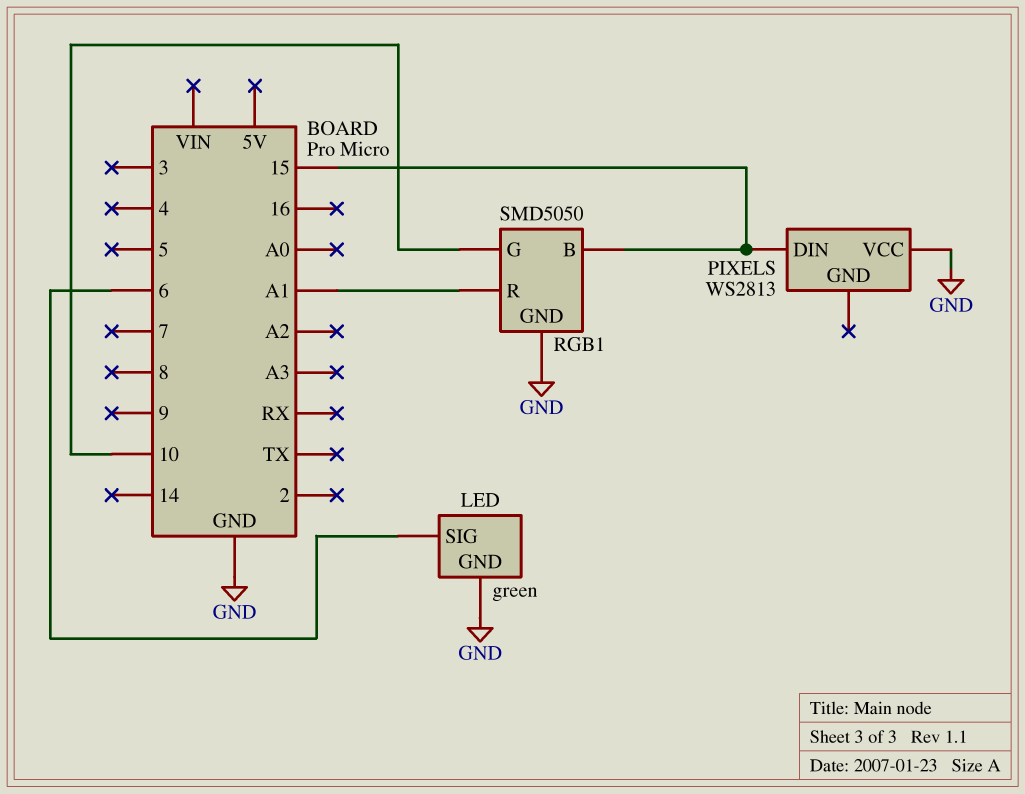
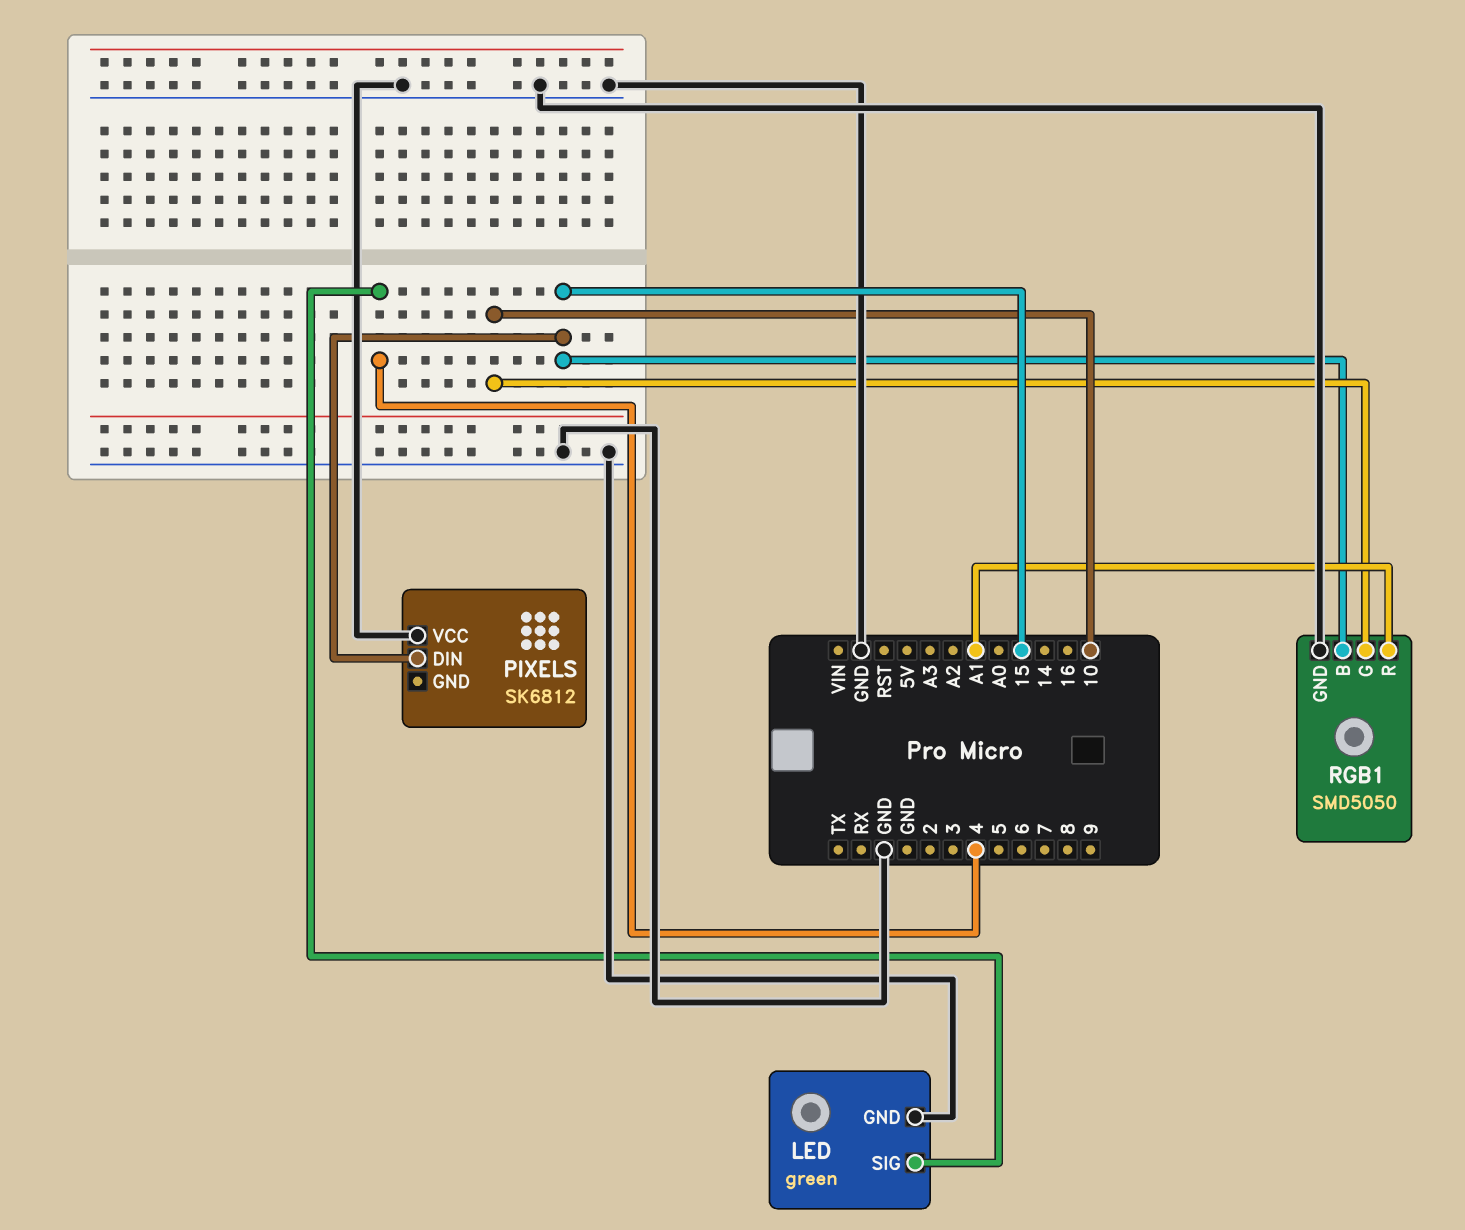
LED pin SIG: 6 -> 4
PIXELS: WS2813 -> SK6812

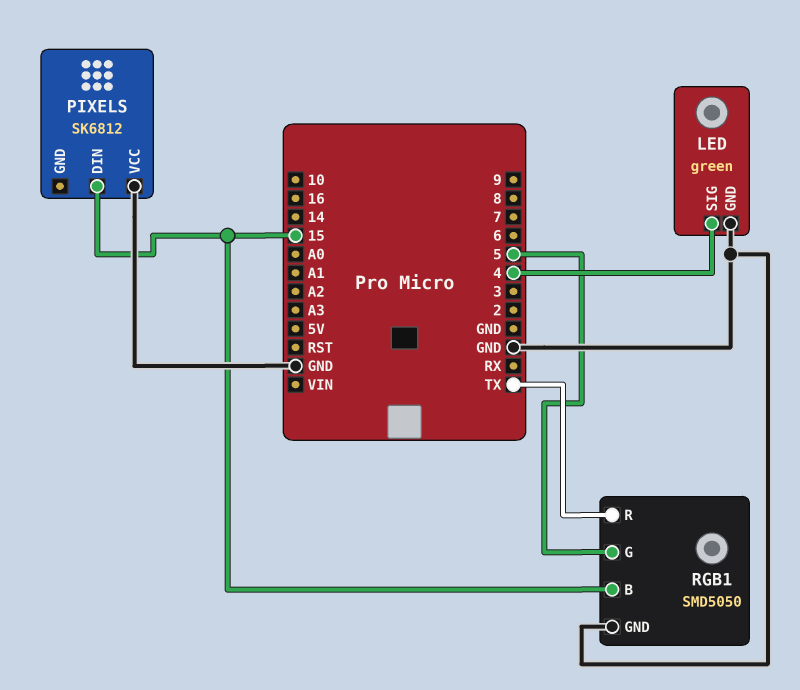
RGB1 pin G: 10 -> 5
RGB1 pin R: A1 -> TX

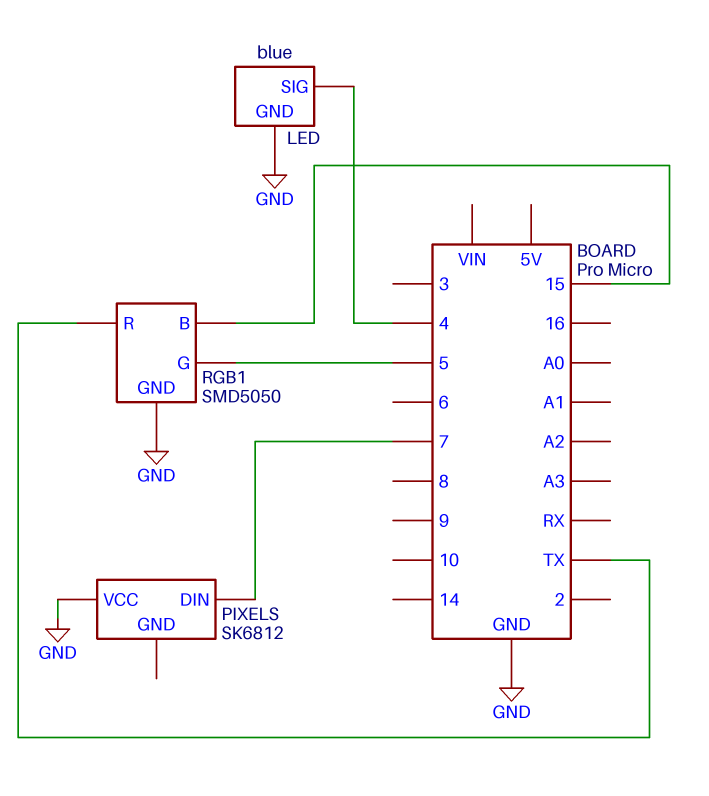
LED: green -> blue
PIXELS pin DIN: 15 -> 7

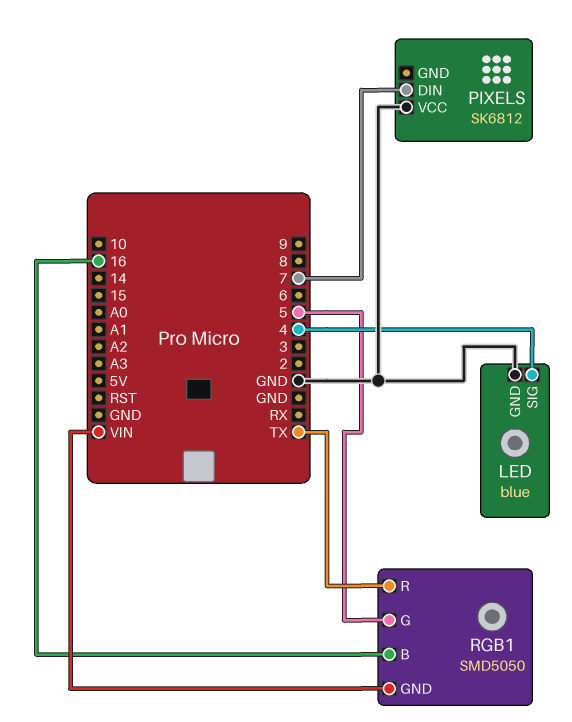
RGB1 pin B: 15 -> 16
RGB1 pin GND: GND -> VIN

